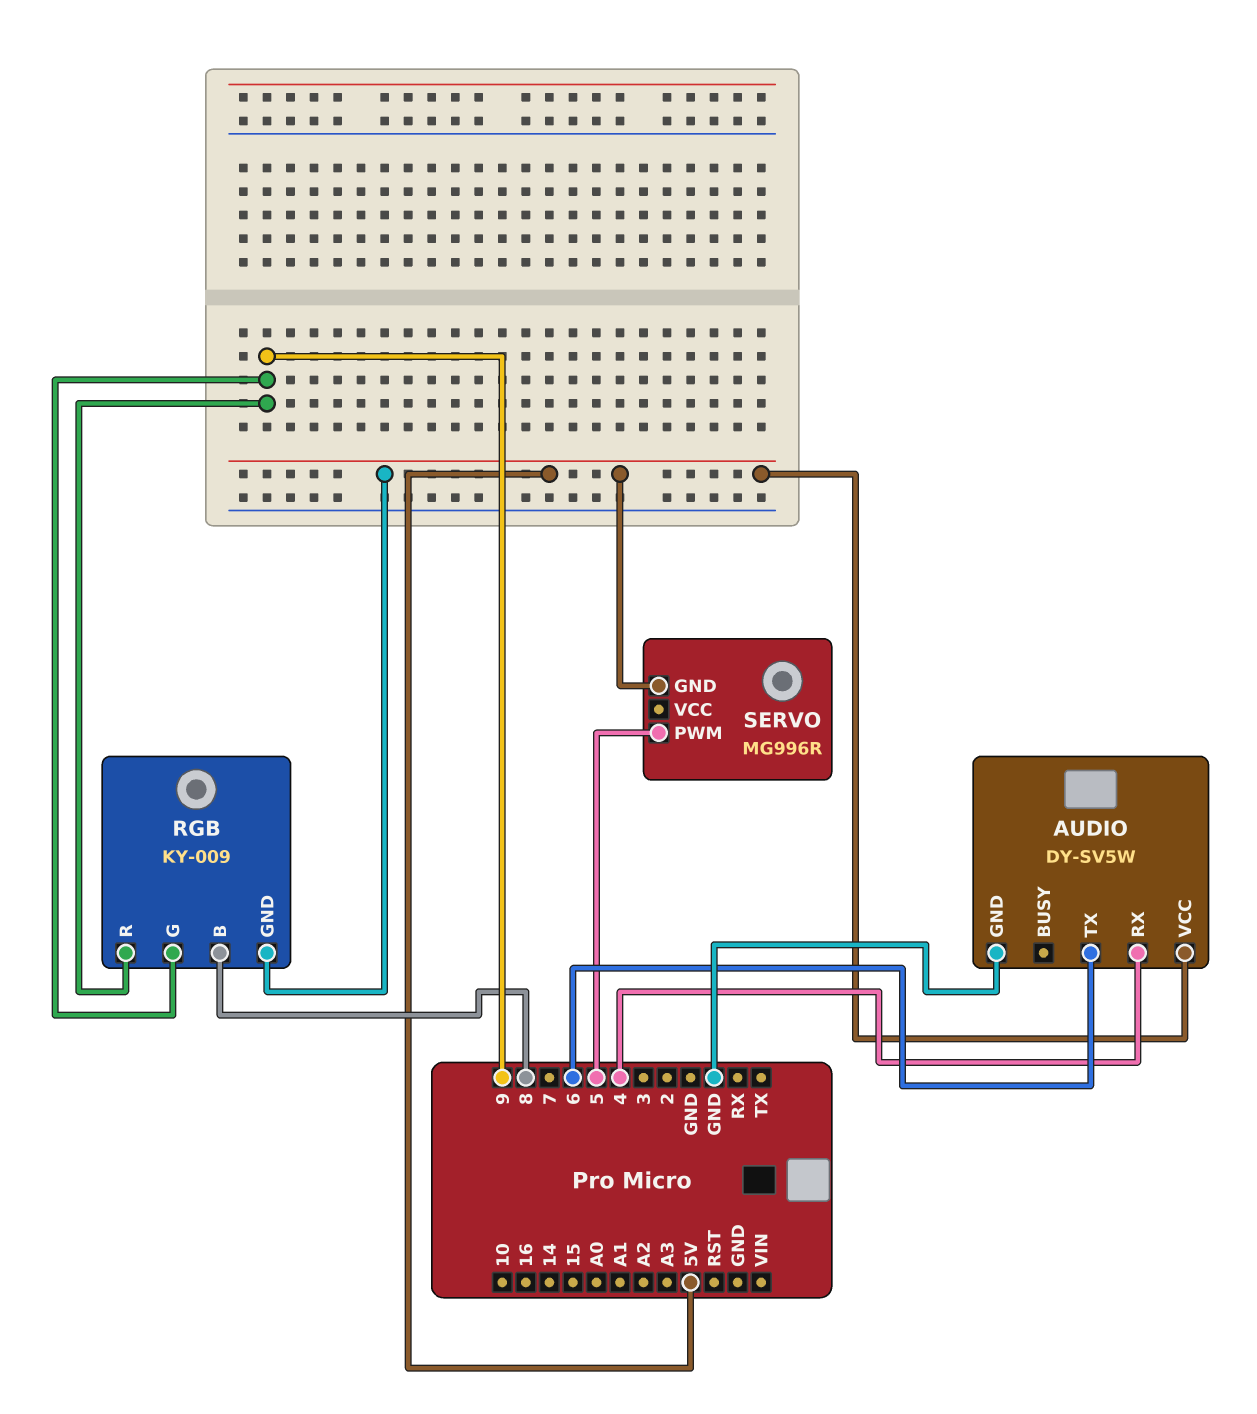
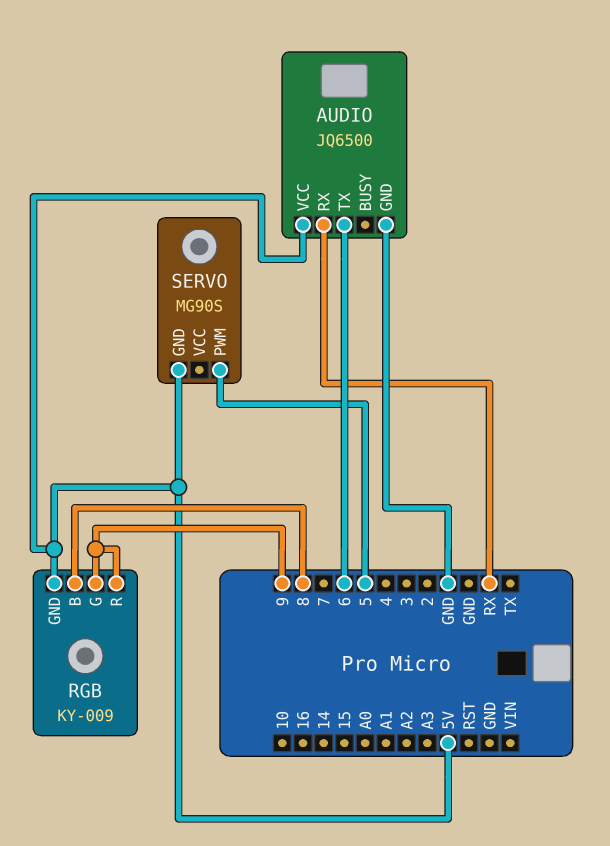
AUDIO: DY-SV5W -> JQ6500
AUDIO pin RX: 4 -> RX
SERVO: MG996R -> MG90S

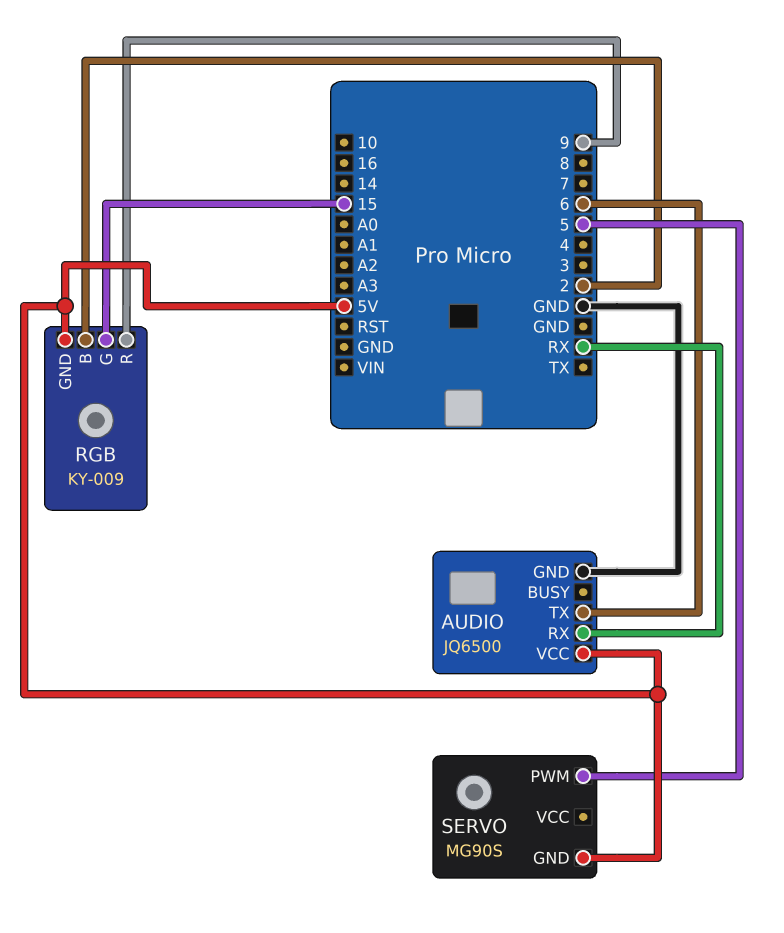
RGB pin B: 8 -> 2
RGB pin G: 9 -> 15

